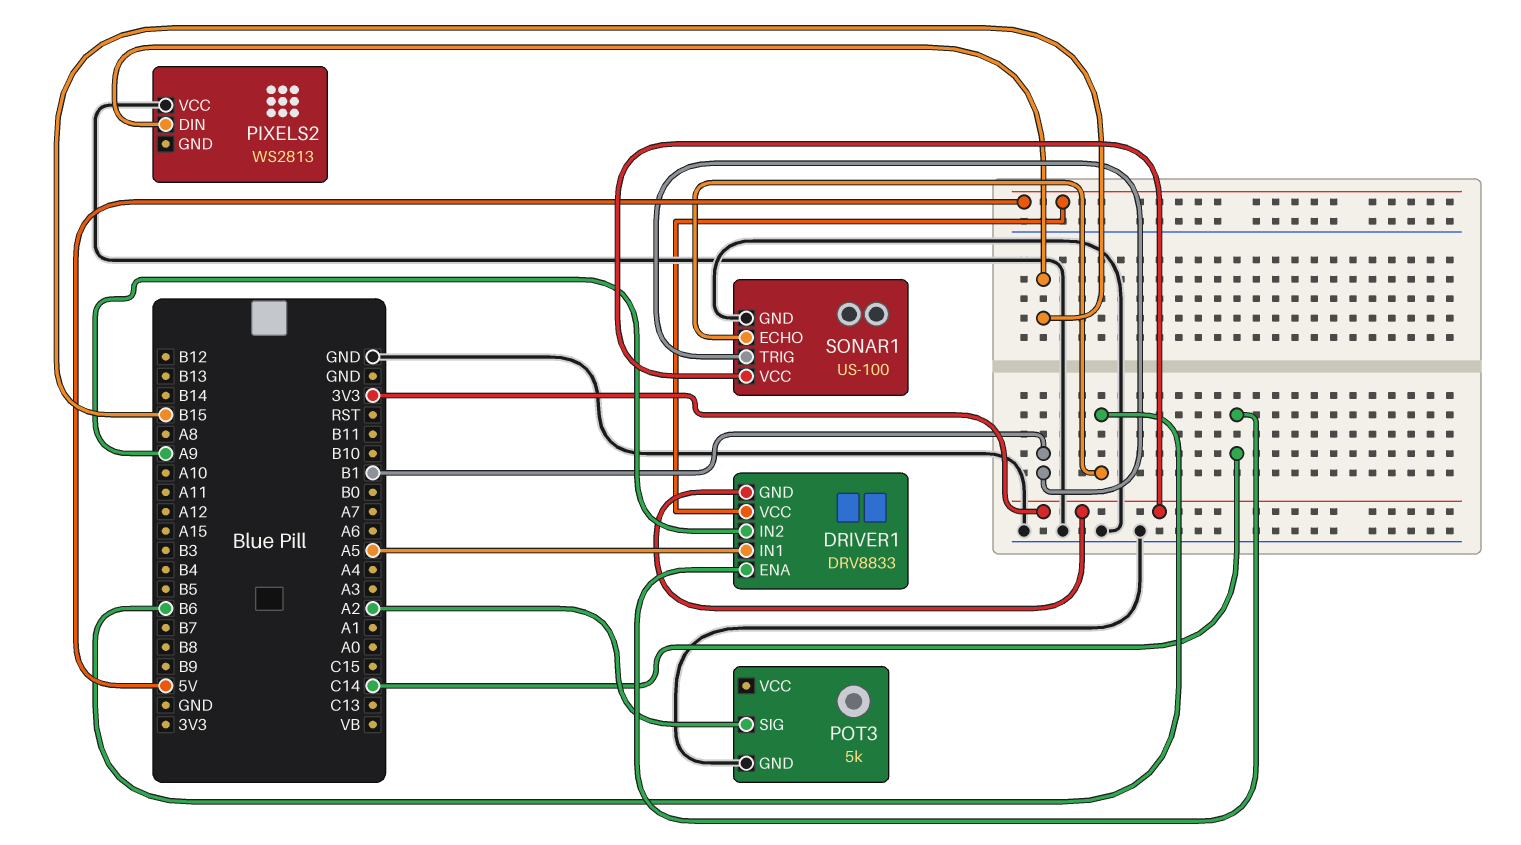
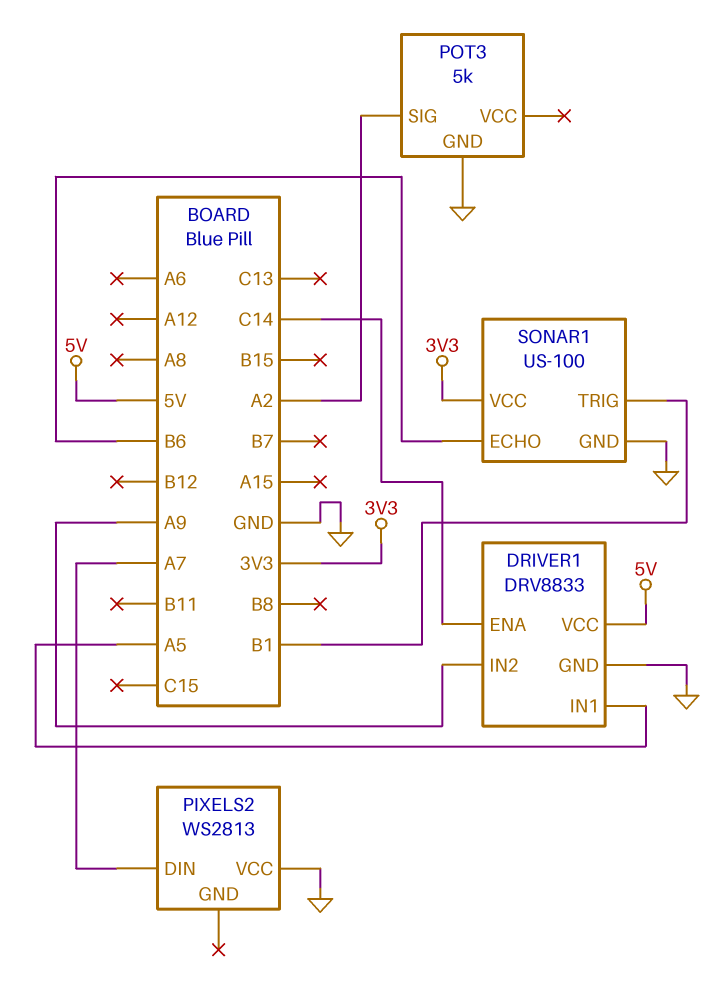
DRIVER1 pin GND: 3V3 -> GND
PIXELS2 pin DIN: B15 -> A7

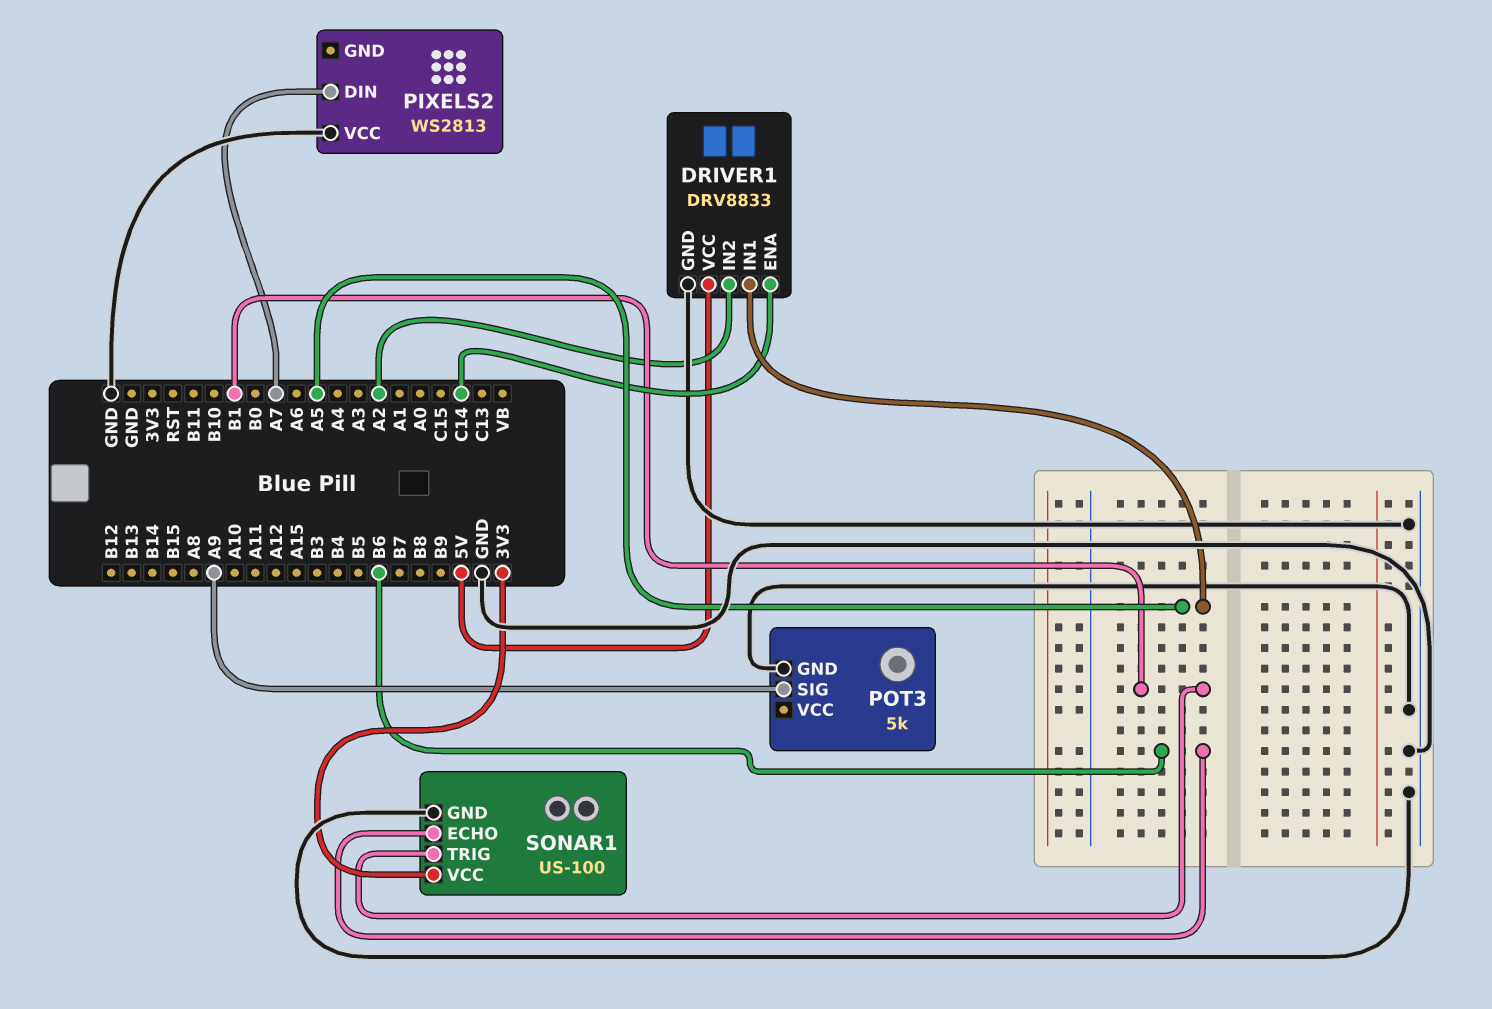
DRIVER1 pin IN2: A9 -> A2
POT3 pin SIG: A2 -> A9

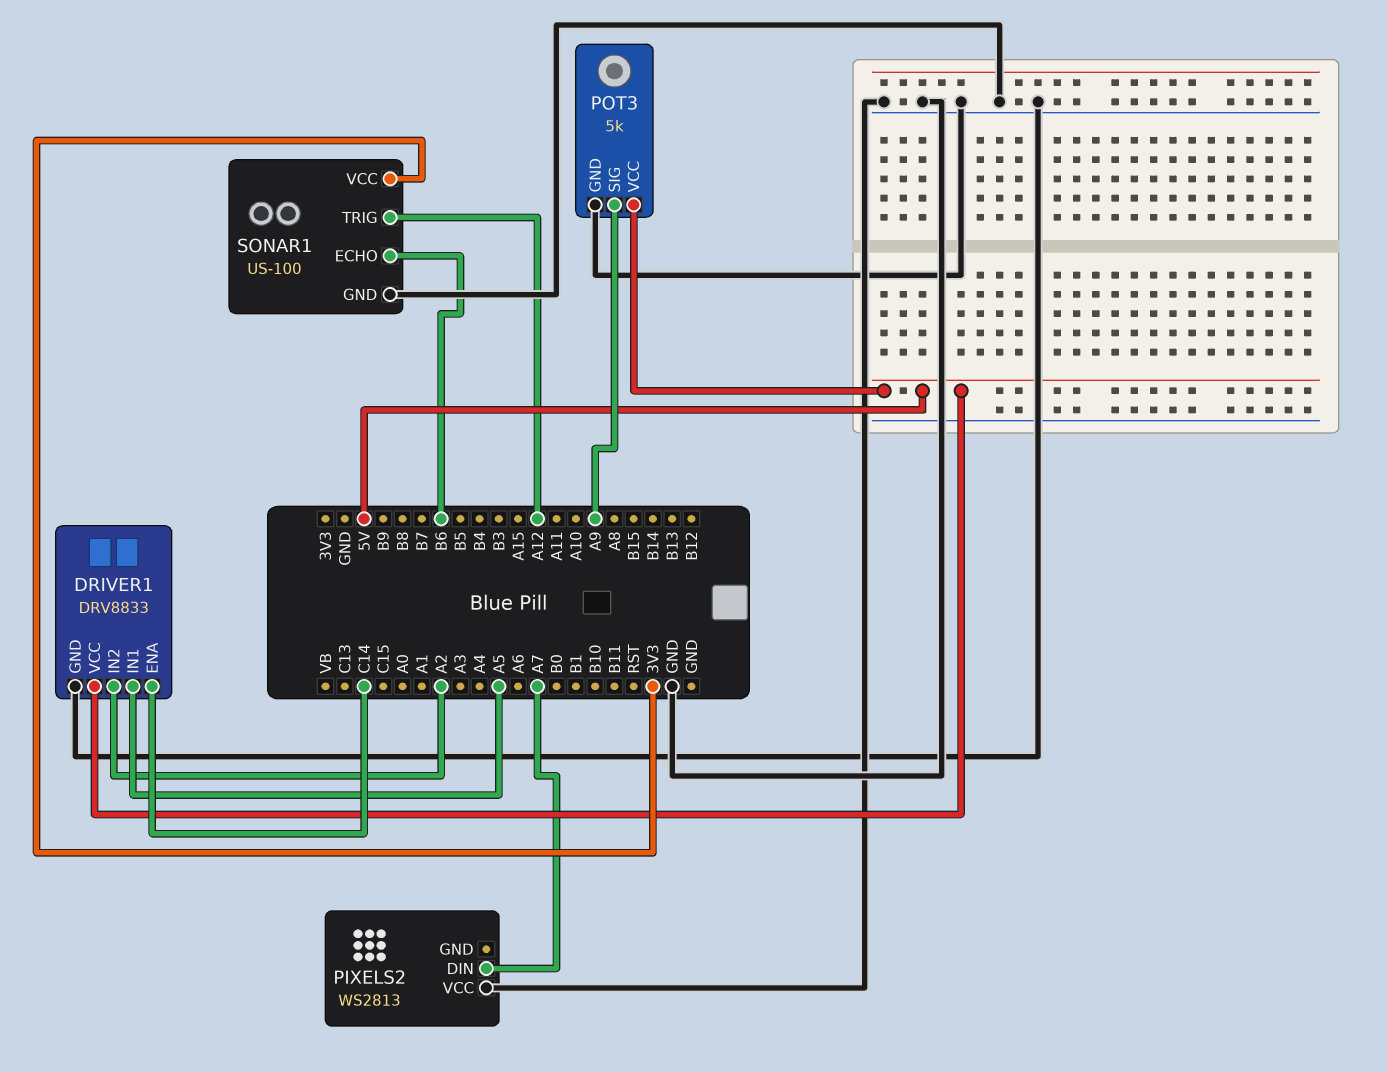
POT3 pin VCC: none -> 5V
SONAR1 pin TRIG: B1 -> A12

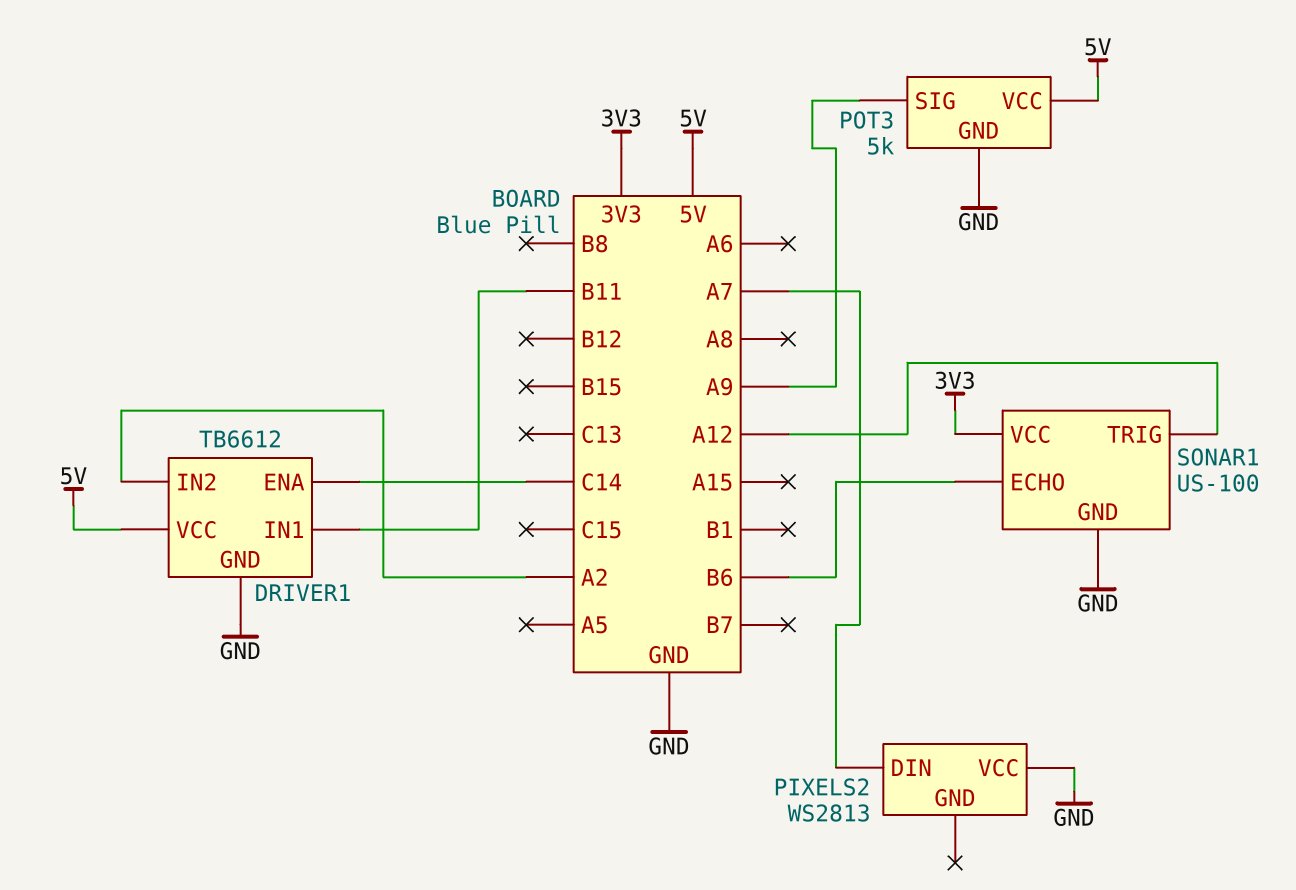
DRIVER1: DRV8833 -> TB6612
DRIVER1 pin IN1: A5 -> B11

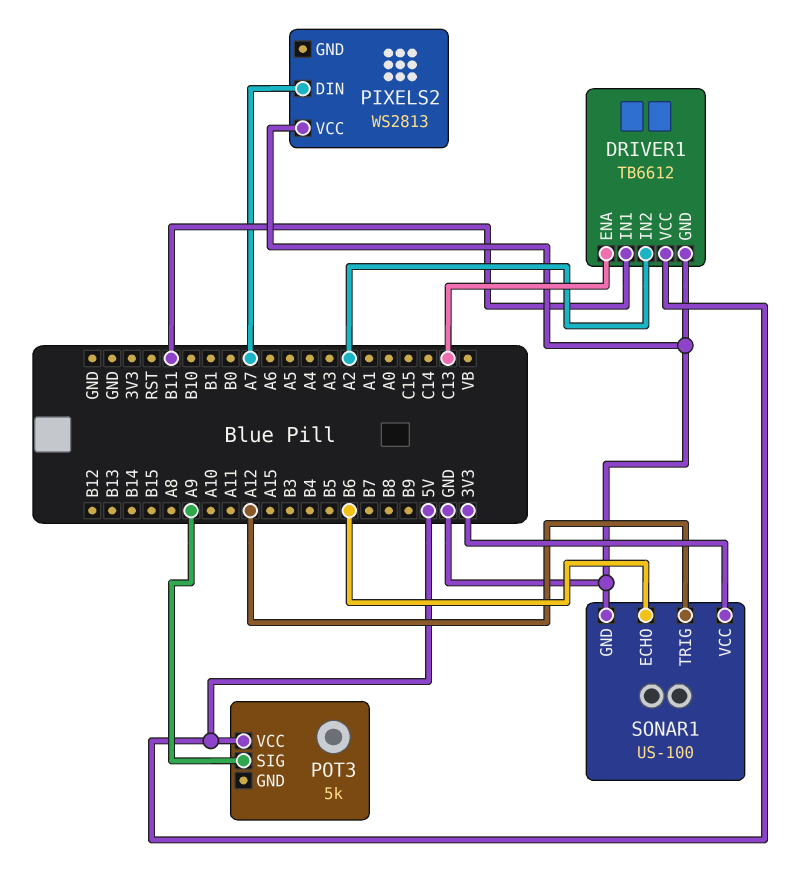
DRIVER1 pin ENA: C14 -> C13
POT3 pin GND: GND -> none

